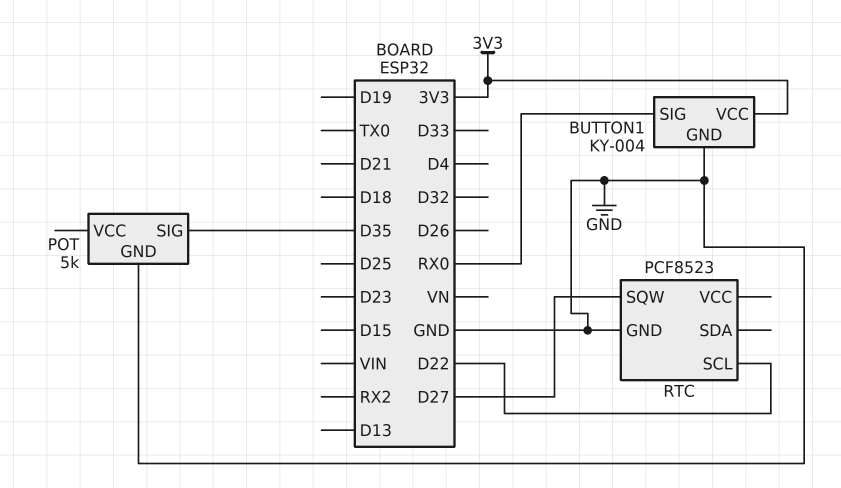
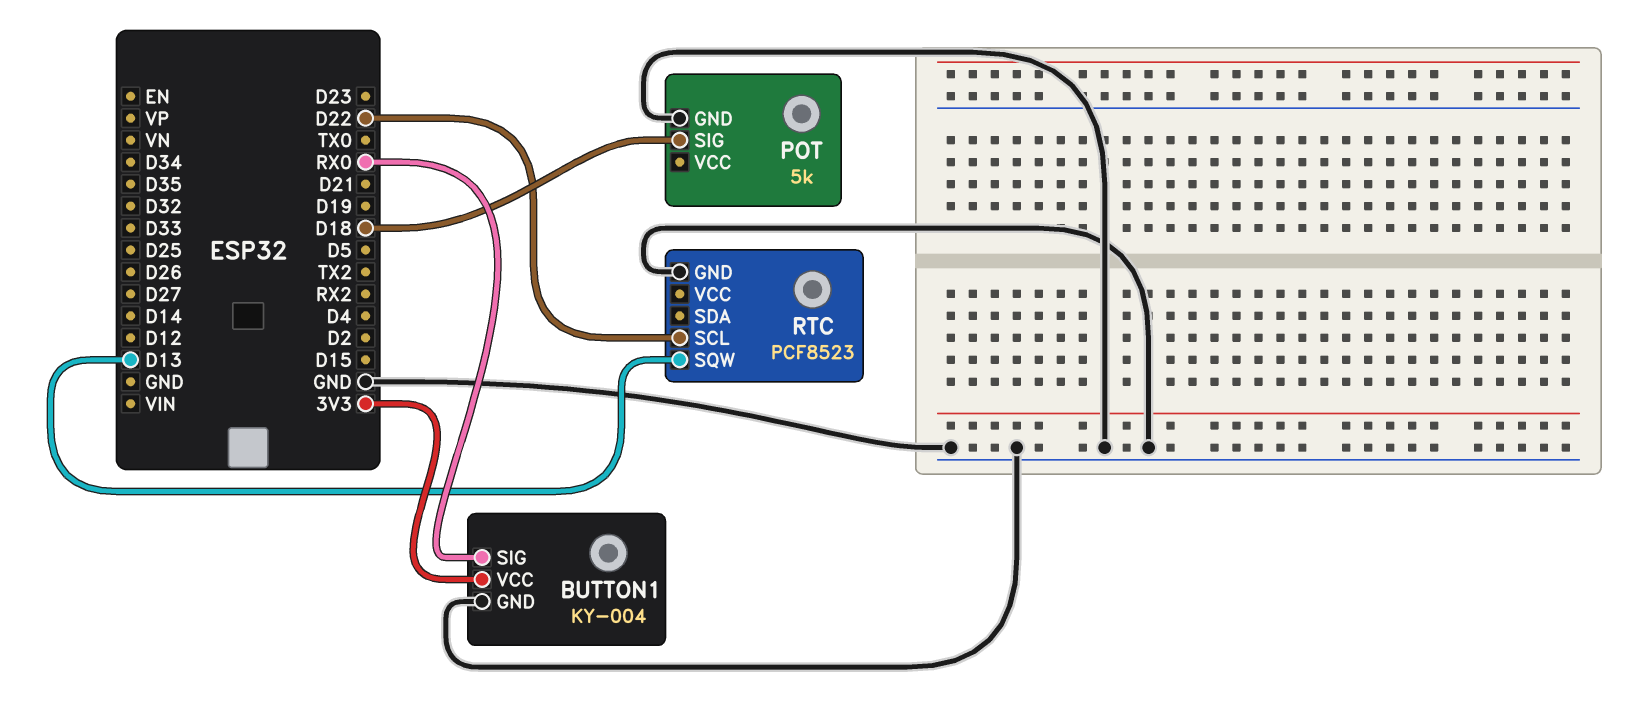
POT pin SIG: D35 -> D18
RTC pin SQW: D27 -> D13

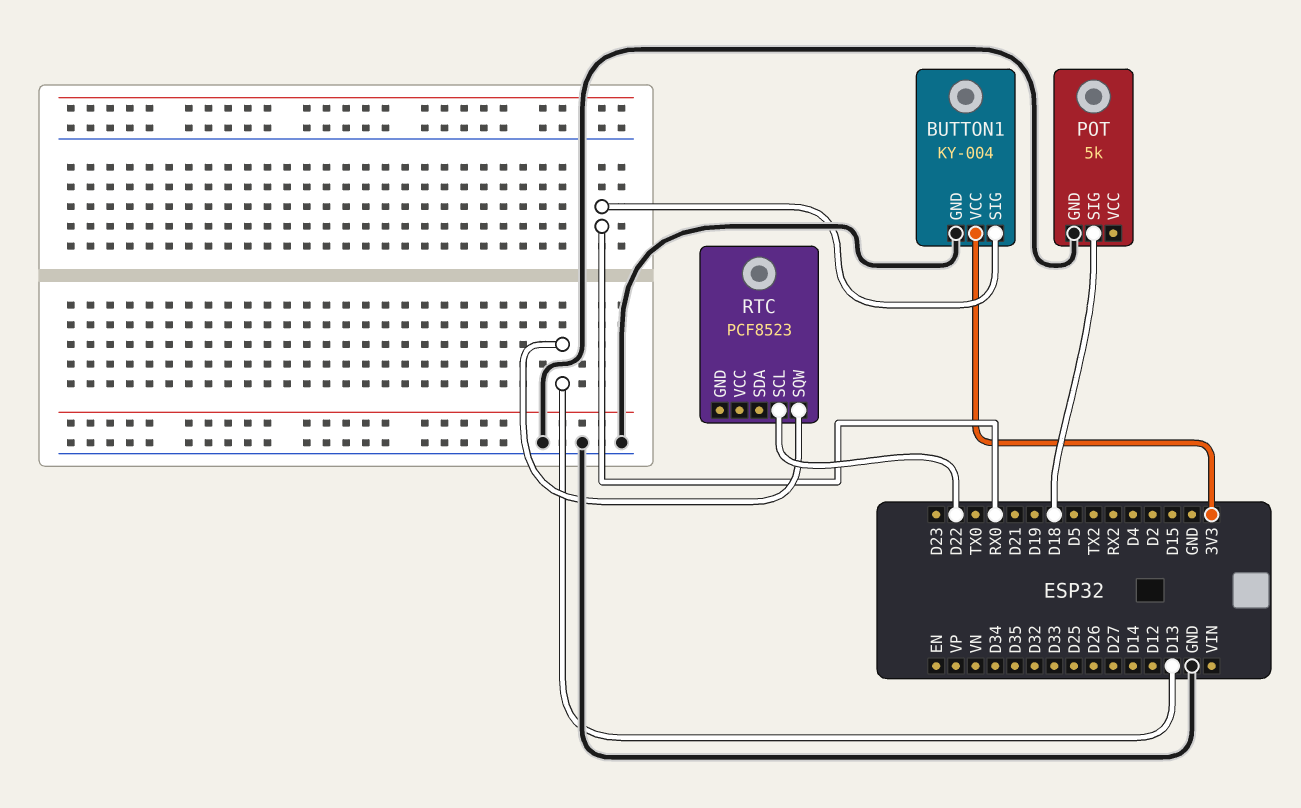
RTC pin GND: GND -> none

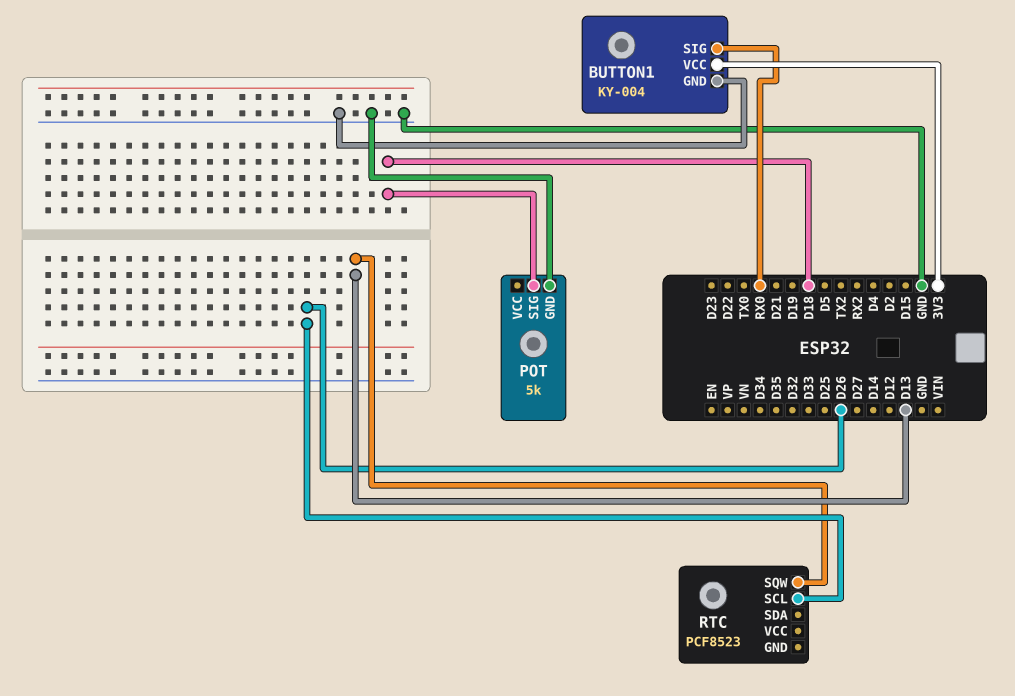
RTC pin SCL: D22 -> D26

